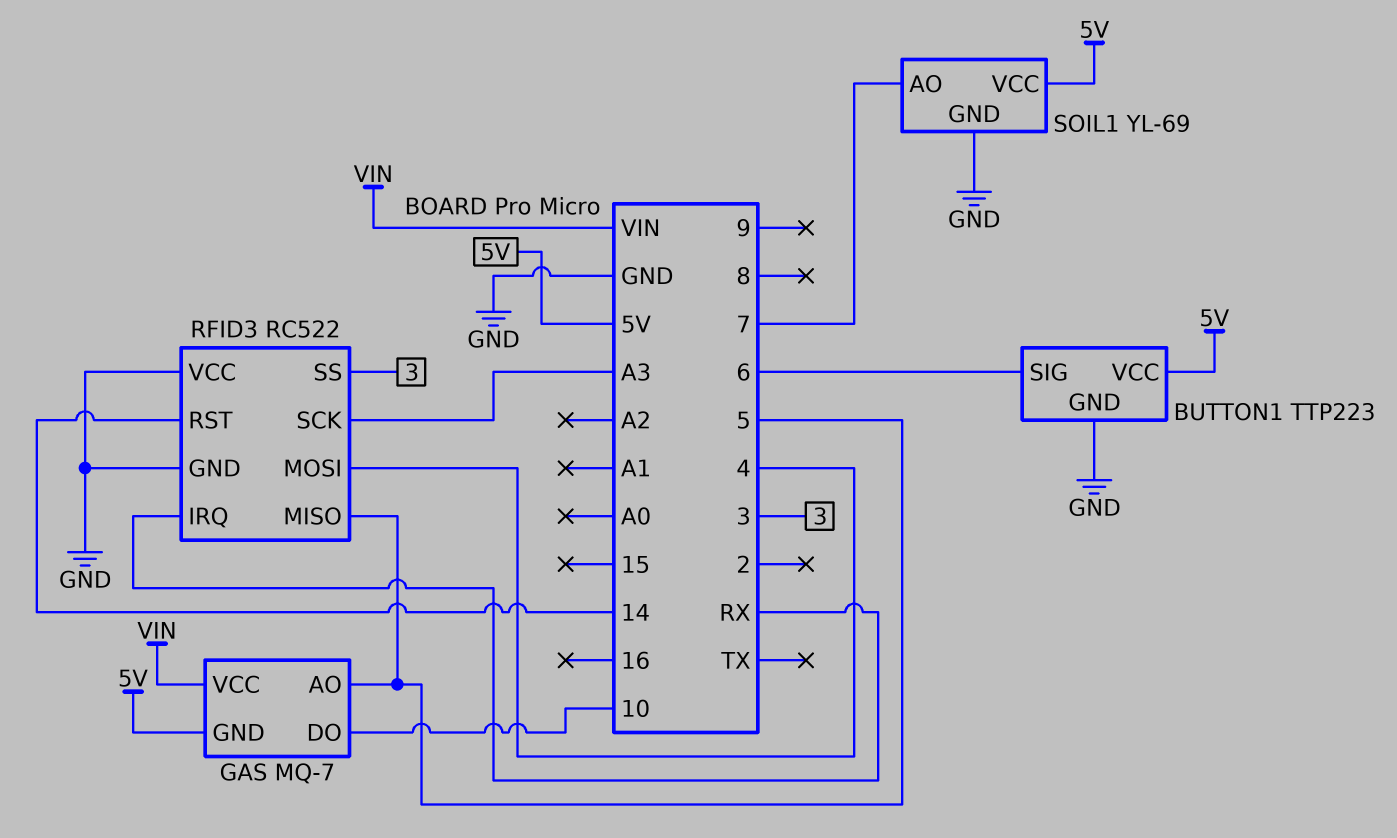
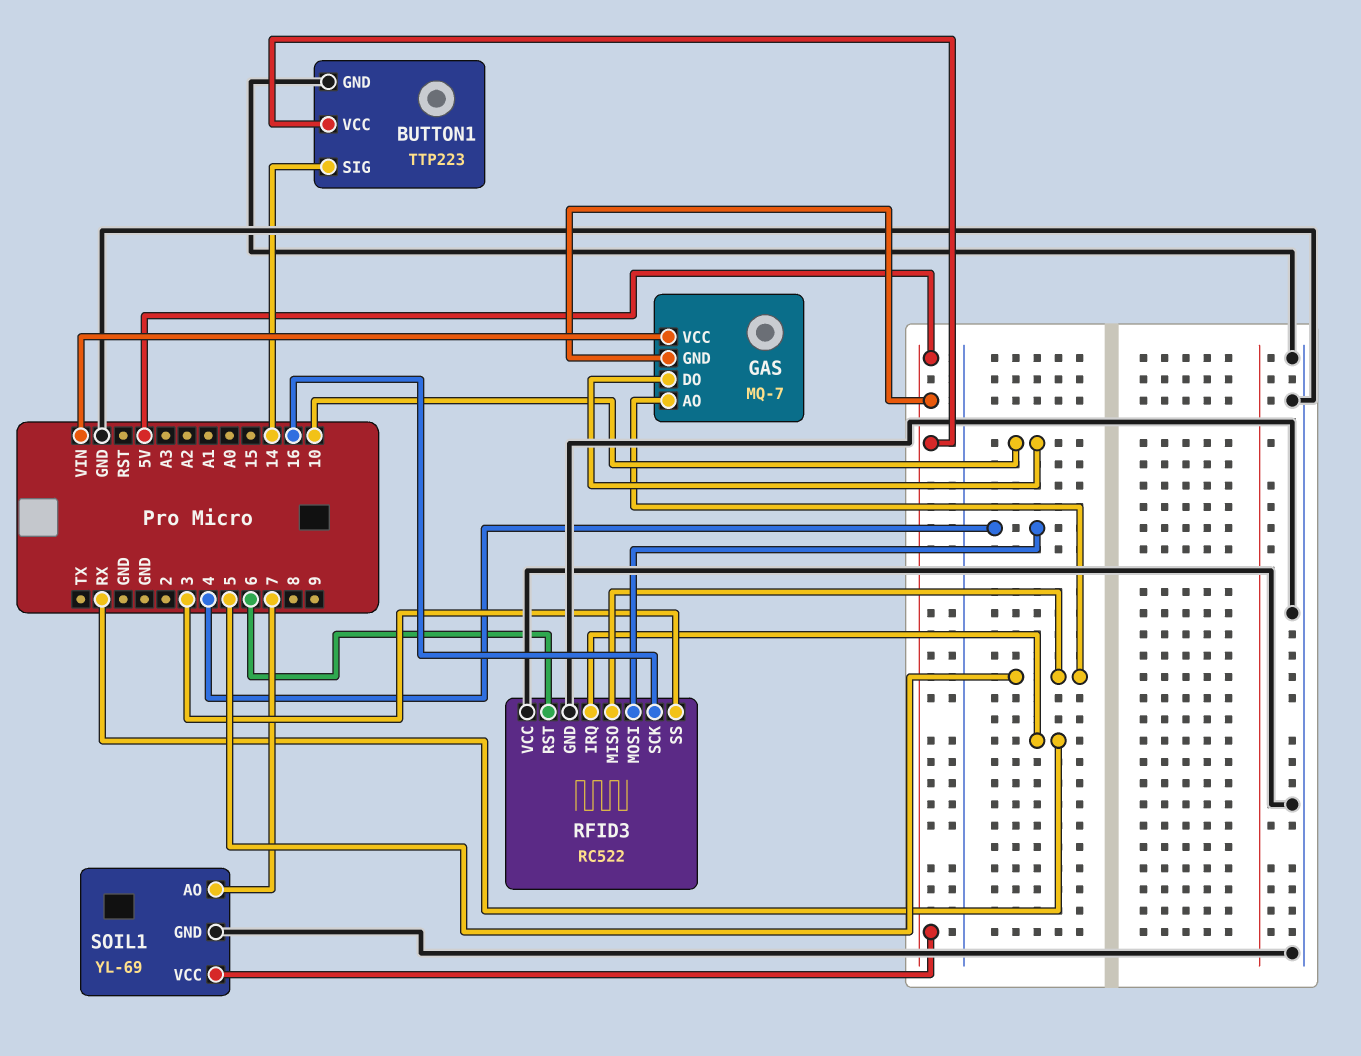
BUTTON1 pin SIG: 6 -> 14
RFID3 pin RST: 14 -> 6
RFID3 pin SCK: A3 -> 16

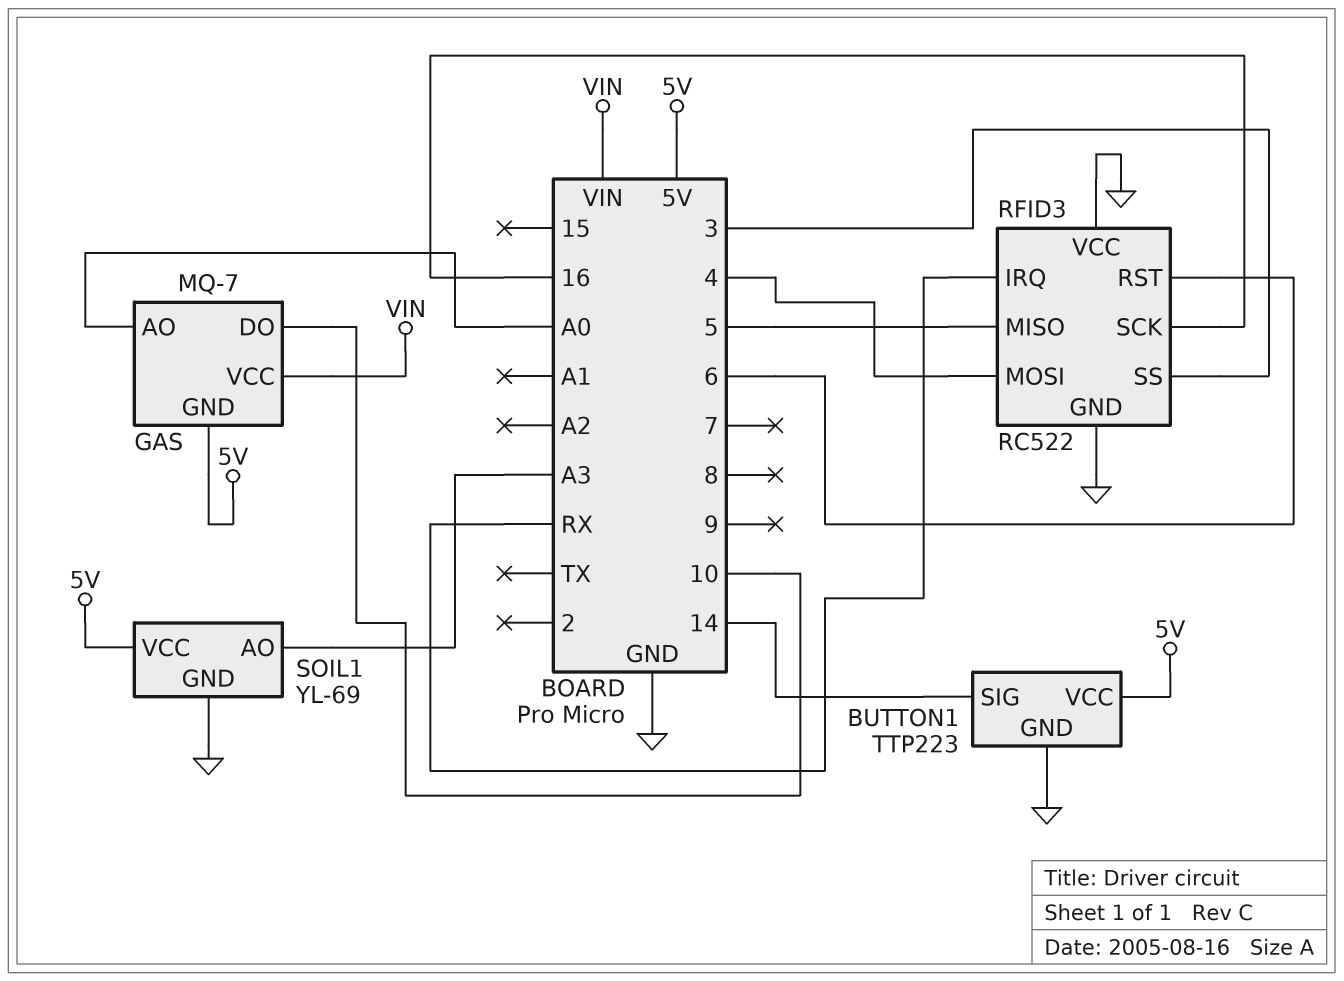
GAS pin AO: 5 -> A0
SOIL1 pin AO: 7 -> A3

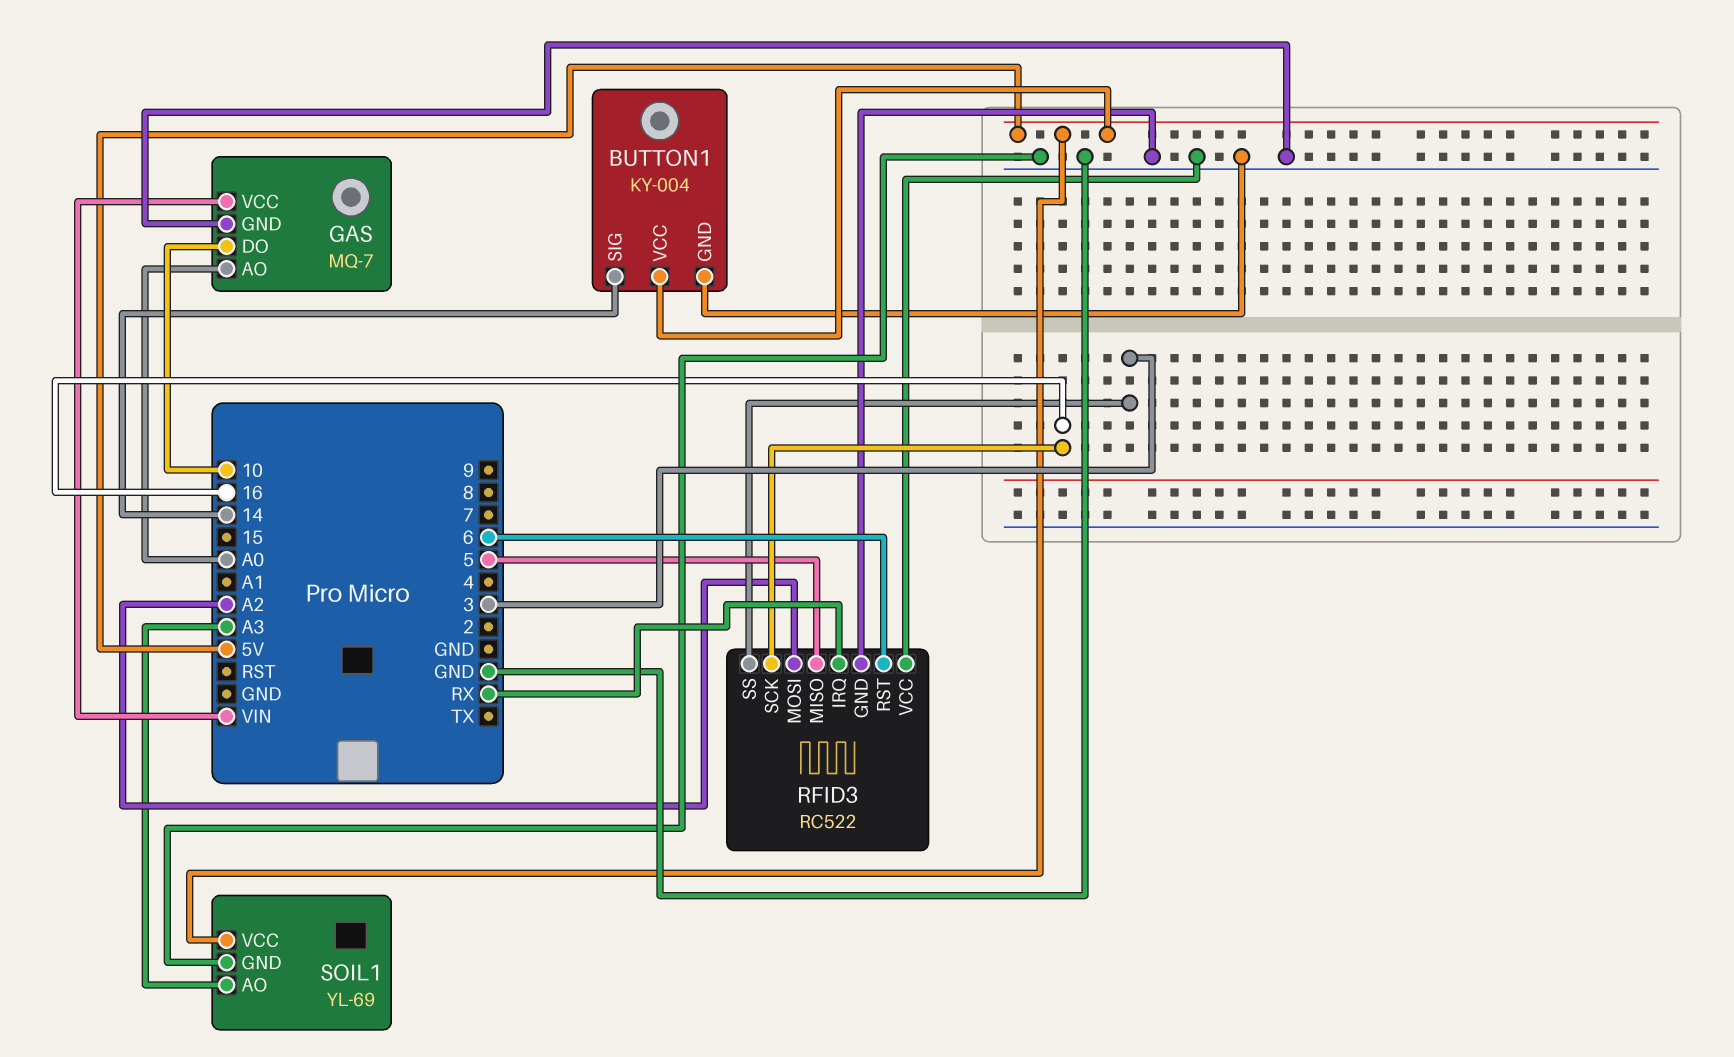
BUTTON1: TTP223 -> KY-004
GAS pin GND: 5V -> GND
RFID3 pin MOSI: 4 -> A2

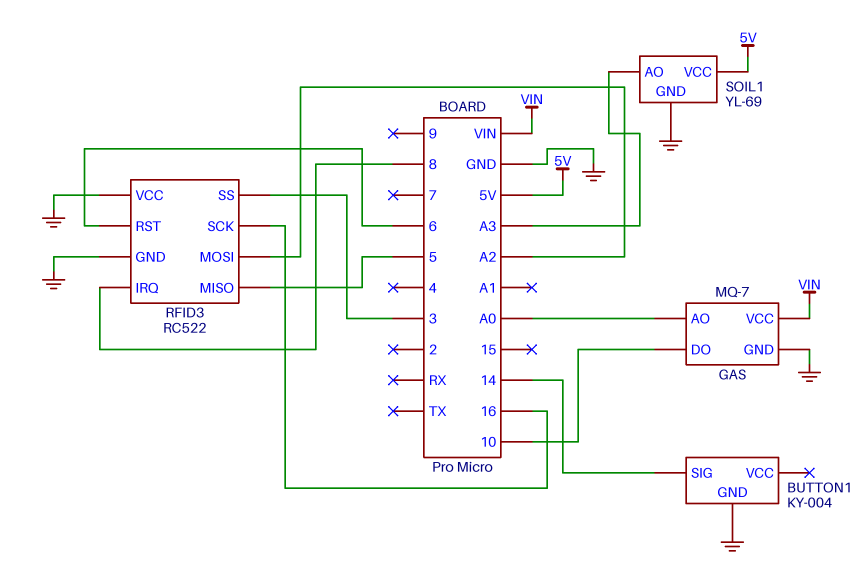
BUTTON1 pin VCC: 5V -> none
RFID3 pin IRQ: RX -> 8

